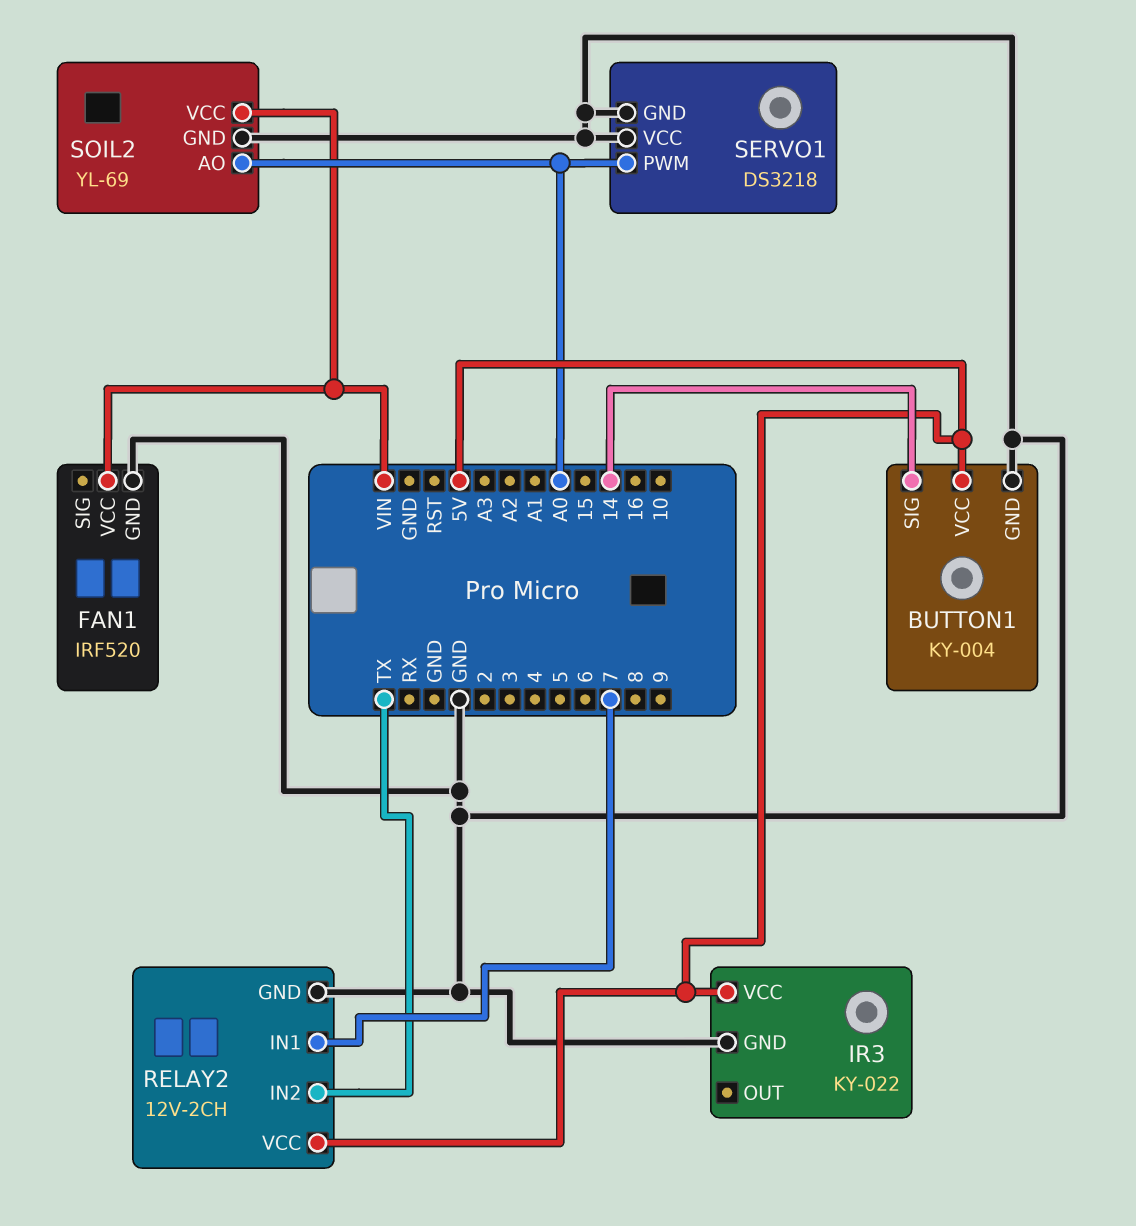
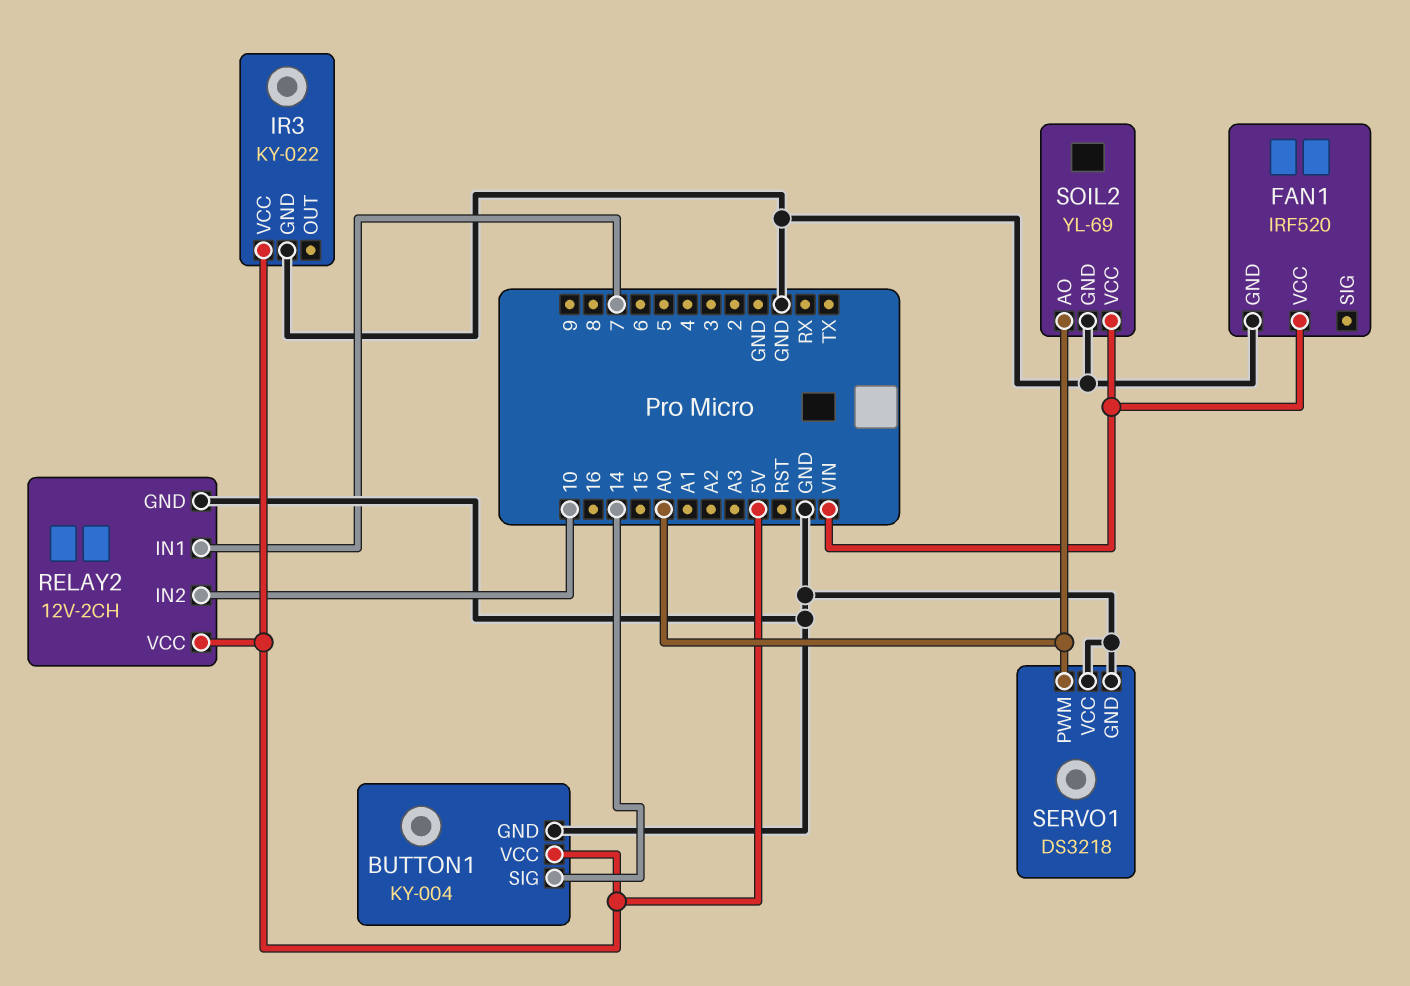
RELAY2 pin IN2: TX -> 10

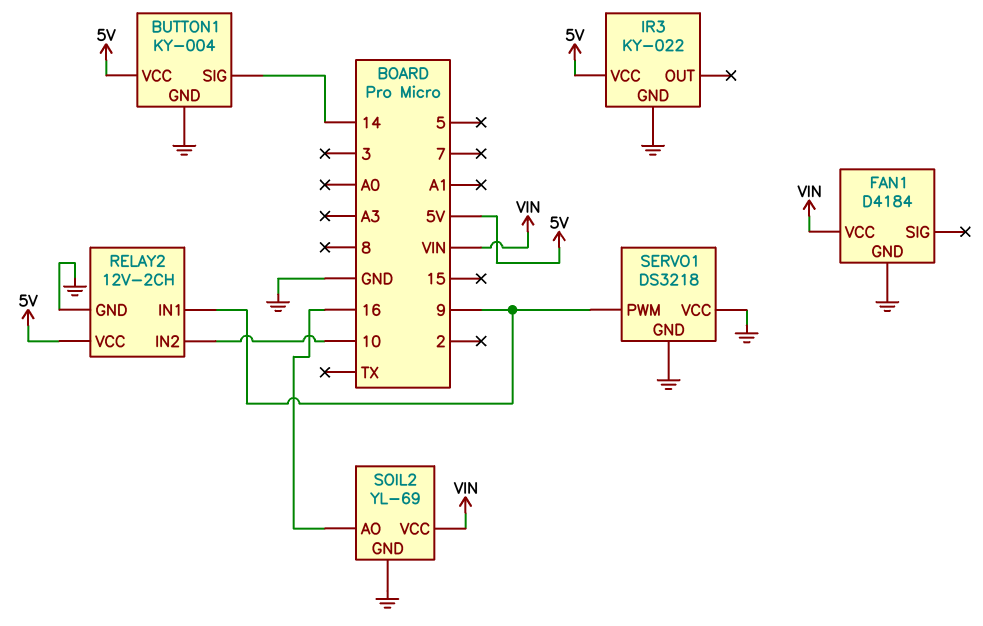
FAN1: IRF520 -> D4184
RELAY2 pin IN1: 7 -> 9
SERVO1 pin PWM: A0 -> 9
SOIL2 pin AO: A0 -> 16

